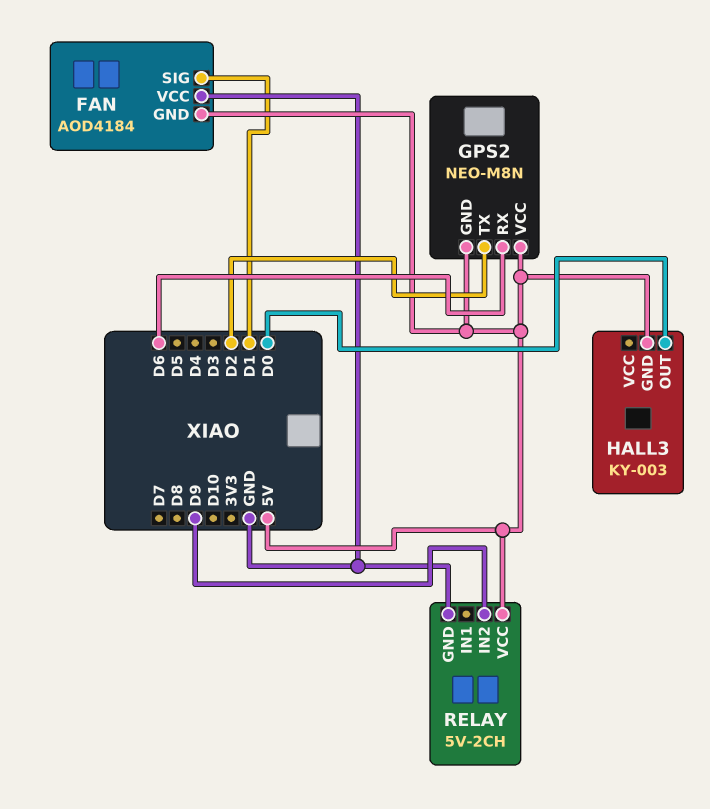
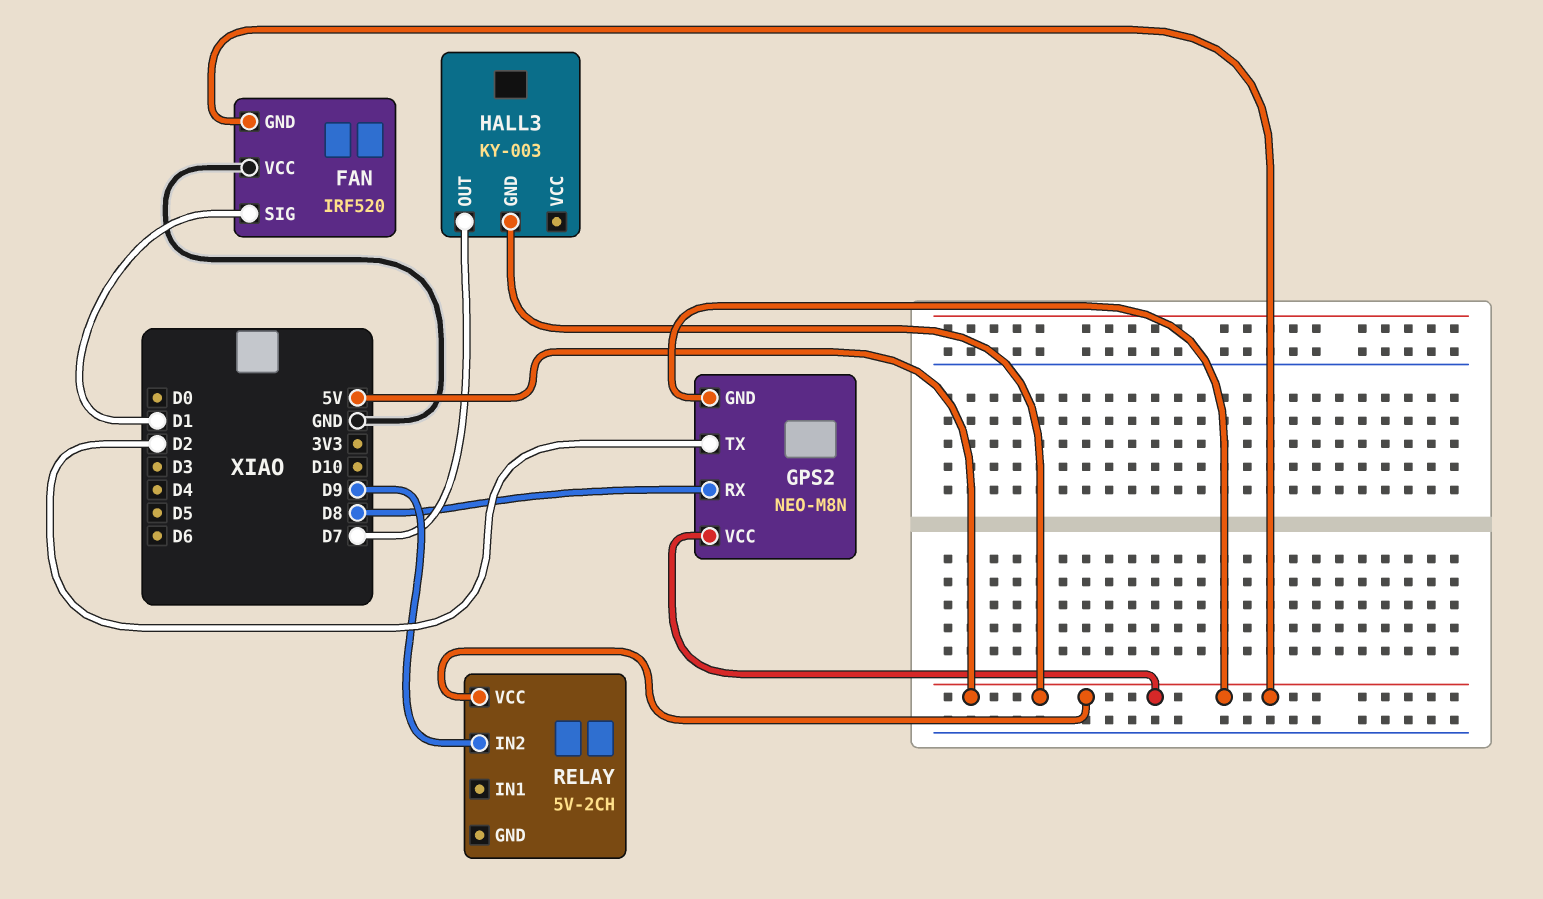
FAN: AOD4184 -> IRF520
GPS2 pin RX: D6 -> D8
HALL3 pin OUT: D0 -> D7
RELAY pin GND: GND -> none

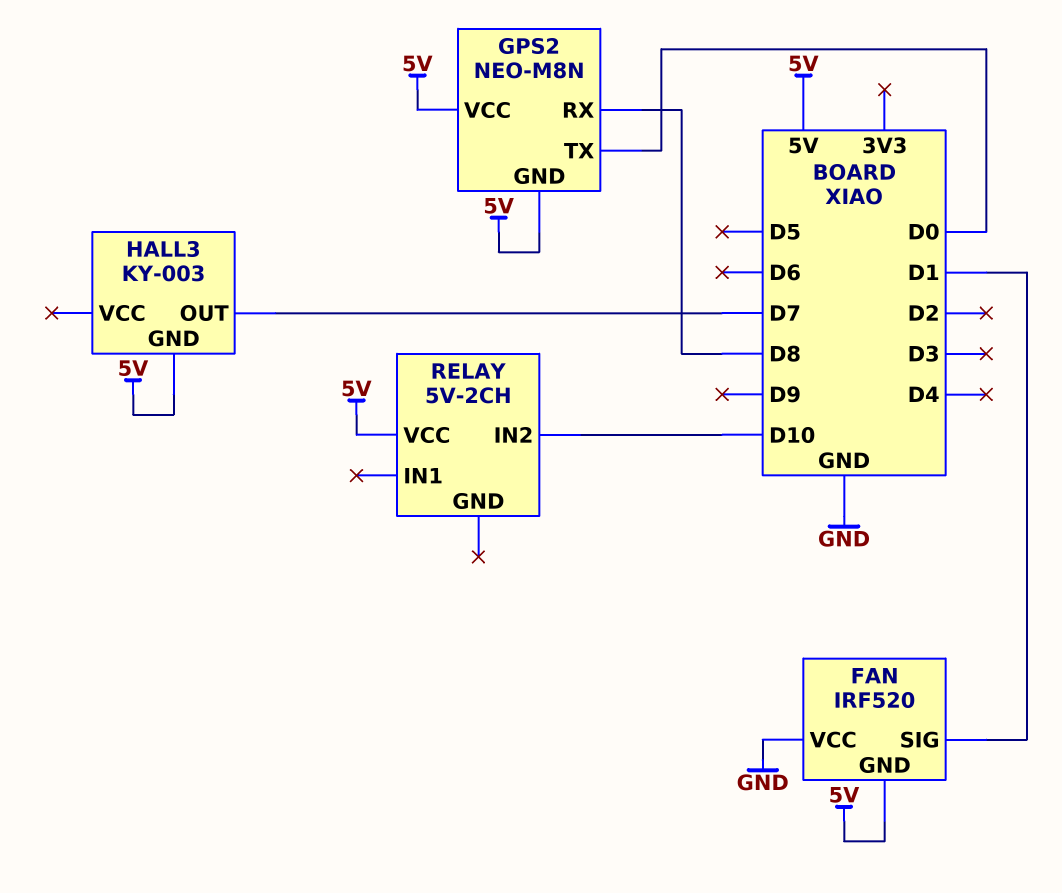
GPS2 pin TX: D2 -> D0
RELAY pin IN2: D9 -> D10

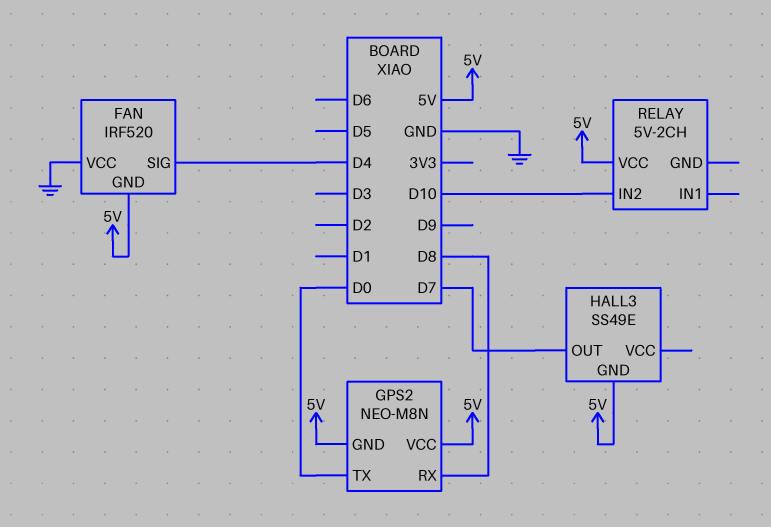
FAN pin SIG: D1 -> D4
HALL3: KY-003 -> SS49E

